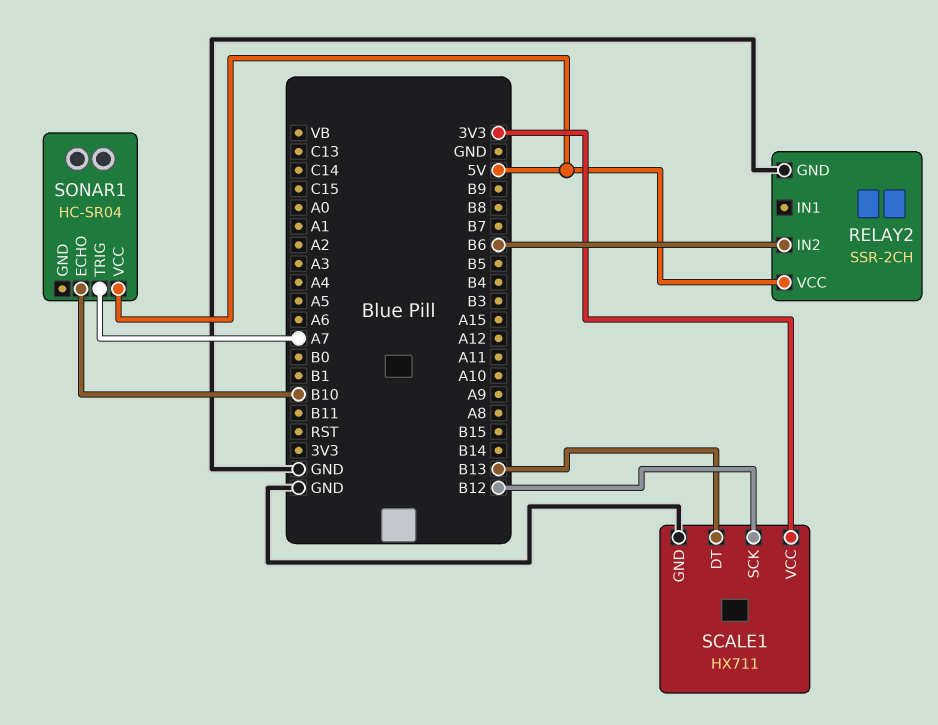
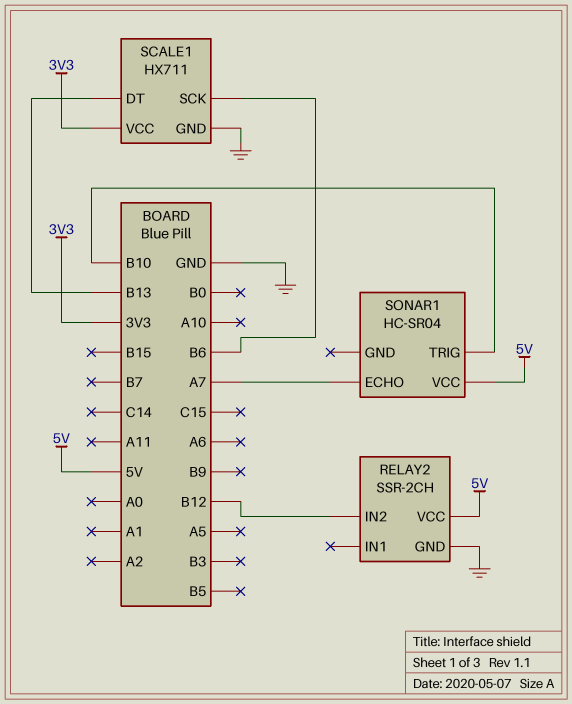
RELAY2 pin IN2: B6 -> B12
SCALE1 pin SCK: B12 -> B6
SONAR1 pin ECHO: B10 -> A7
SONAR1 pin TRIG: A7 -> B10

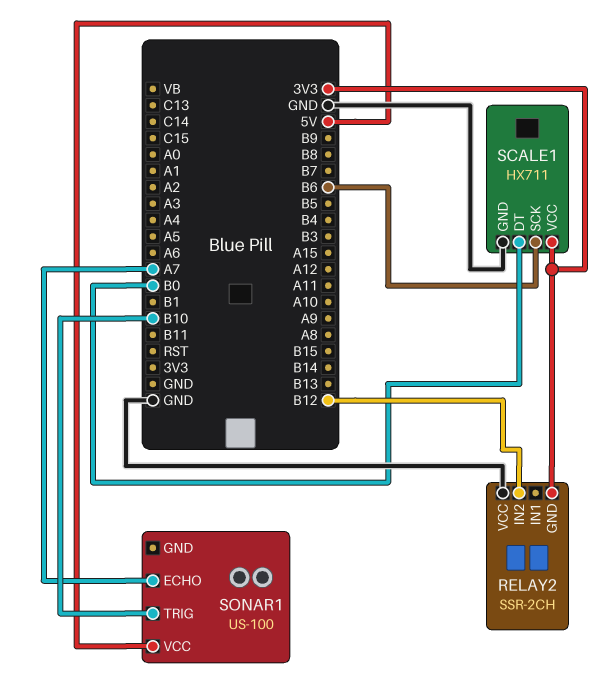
RELAY2 pin GND: GND -> 3V3
RELAY2 pin VCC: 5V -> GND
SCALE1 pin DT: B13 -> B0
SONAR1: HC-SR04 -> US-100

